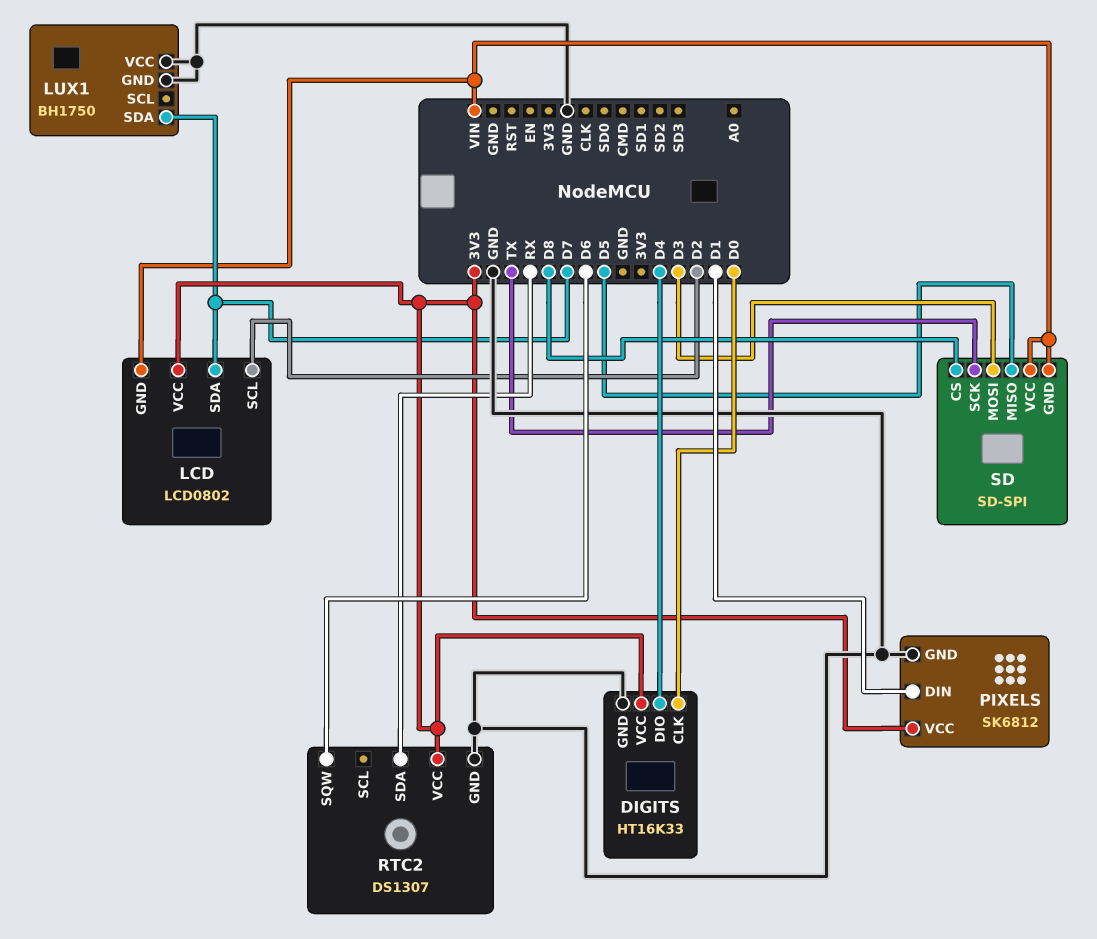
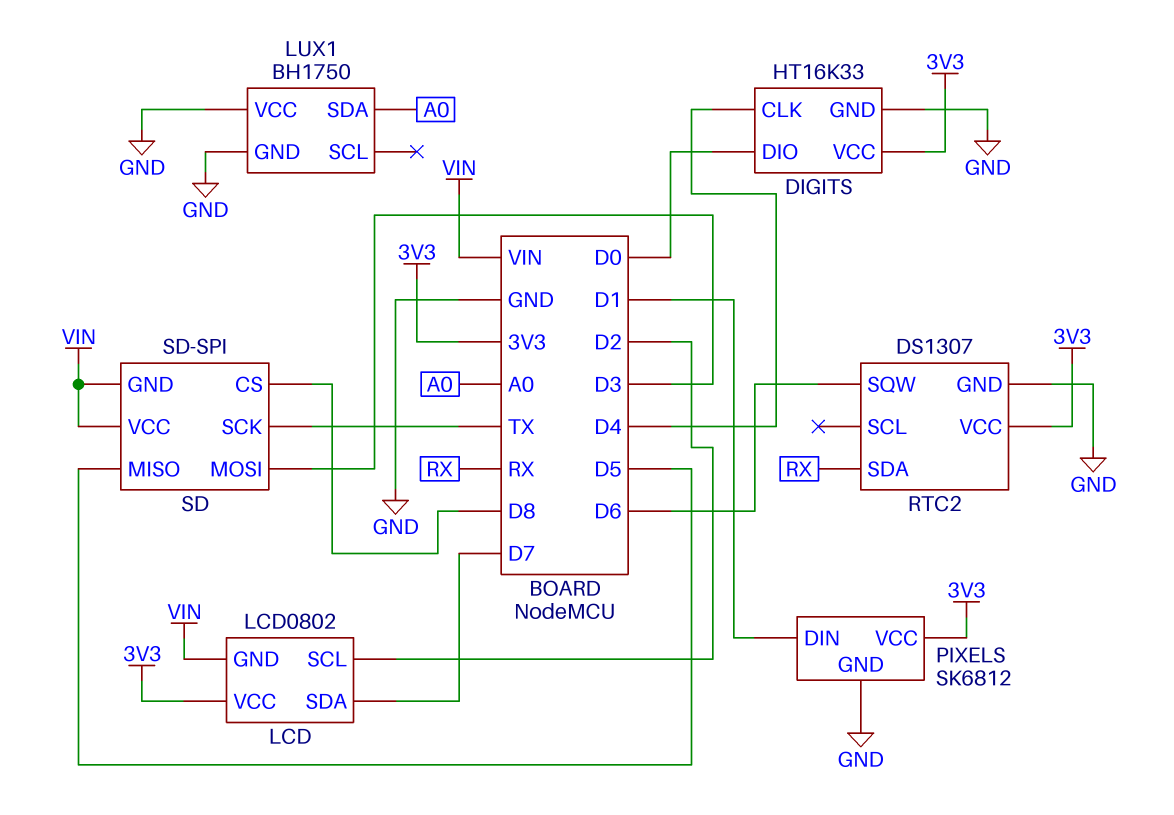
DIGITS pin CLK: D0 -> D4
DIGITS pin DIO: D4 -> D0
LUX1 pin SDA: D7 -> A0

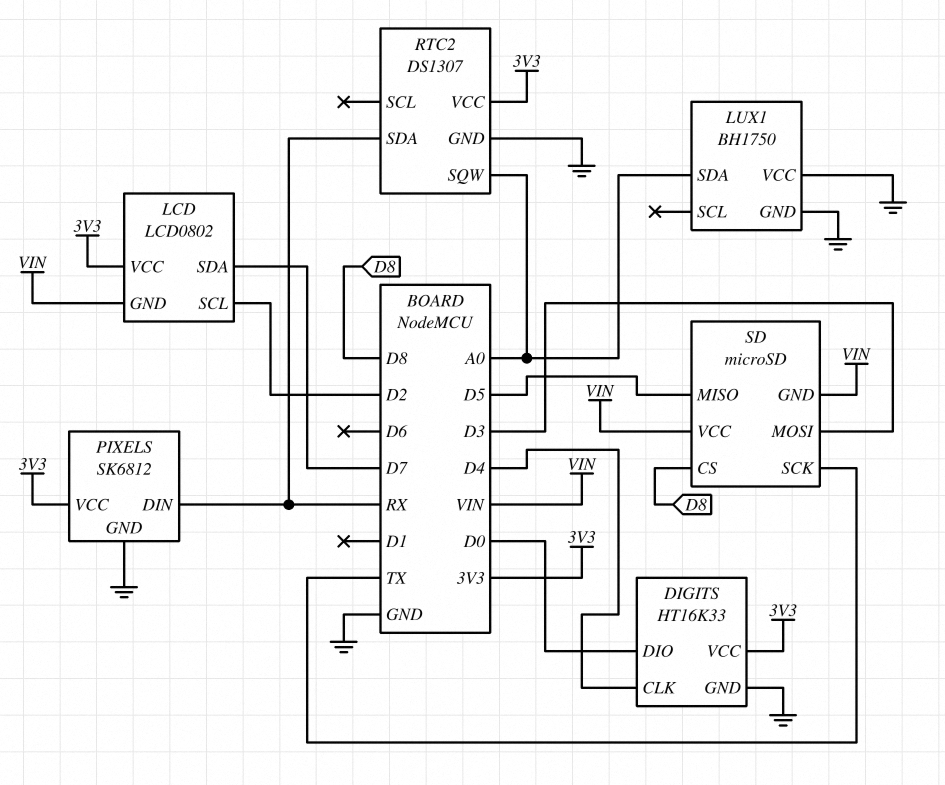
PIXELS pin DIN: D1 -> RX
RTC2 pin SQW: D6 -> A0
SD: SD-SPI -> microSD

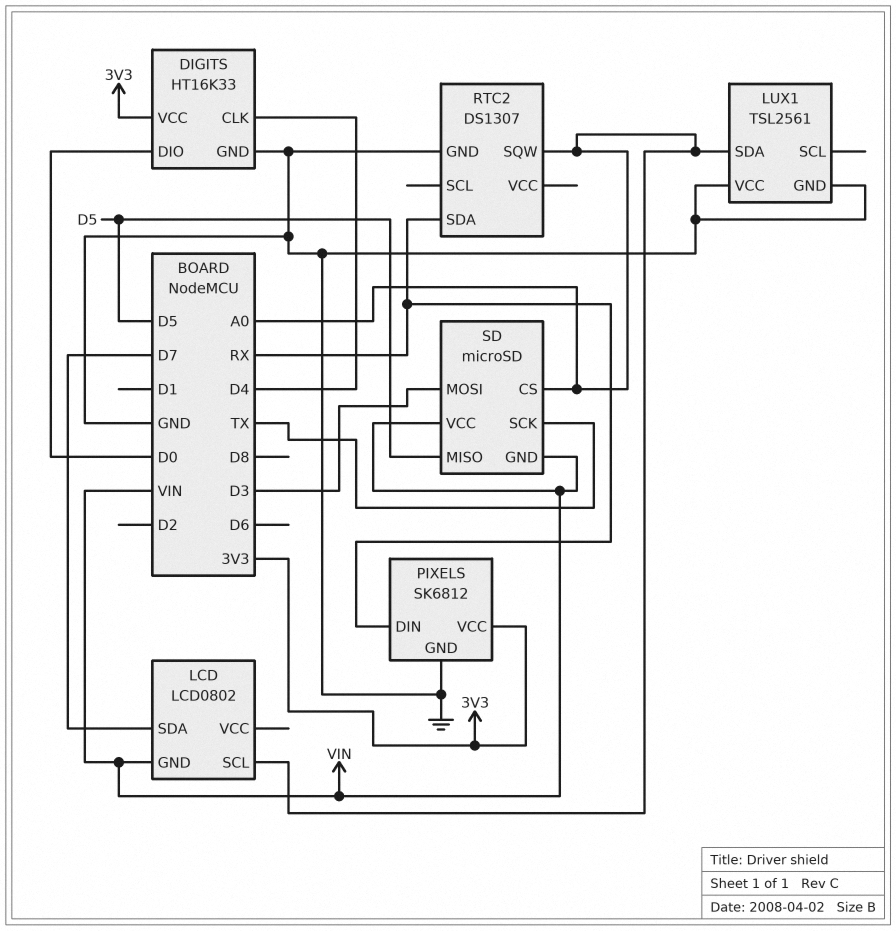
LCD pin SCL: D2 -> A0
LCD pin VCC: 3V3 -> none
LUX1: BH1750 -> TSL2561
RTC2 pin VCC: 3V3 -> none
SD pin CS: D8 -> A0

